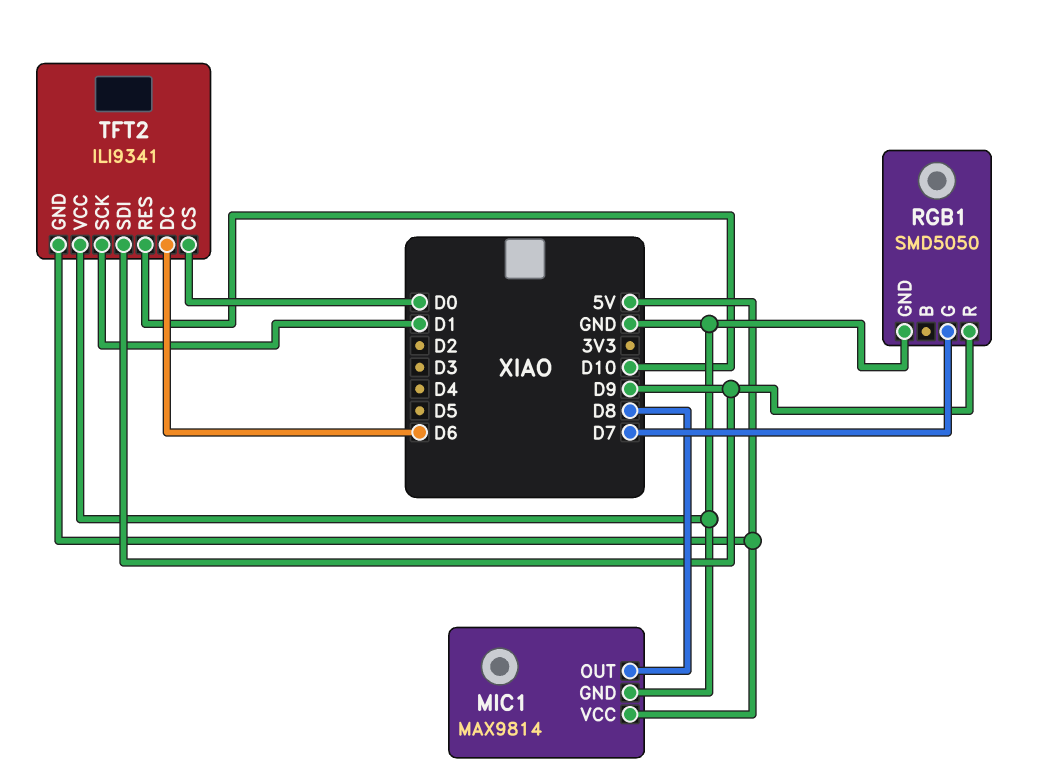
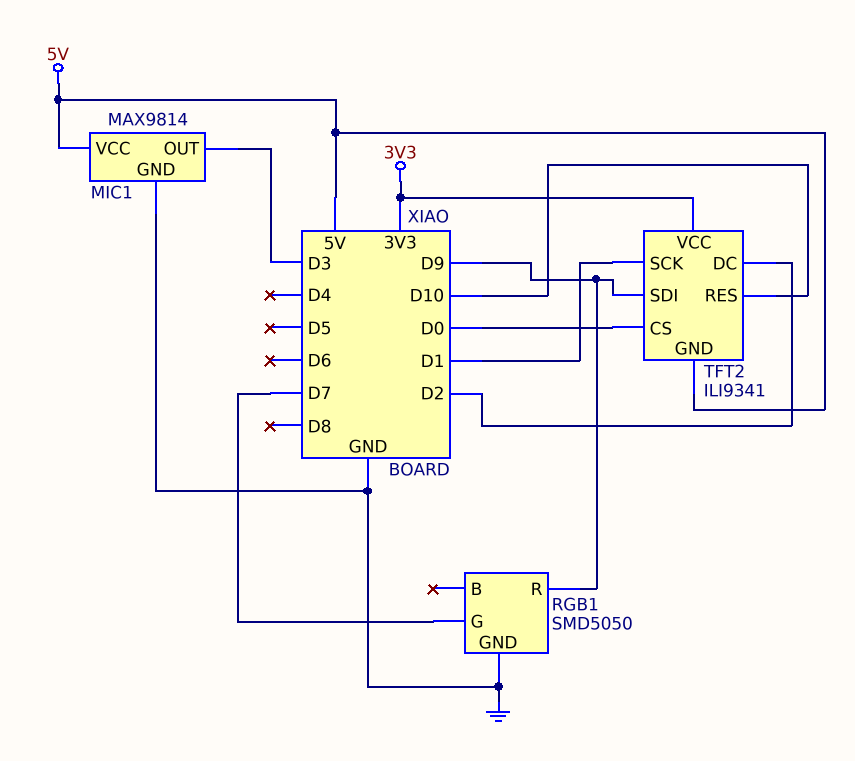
MIC1 pin OUT: D8 -> D3
TFT2 pin DC: D6 -> D2
TFT2 pin VCC: GND -> 3V3

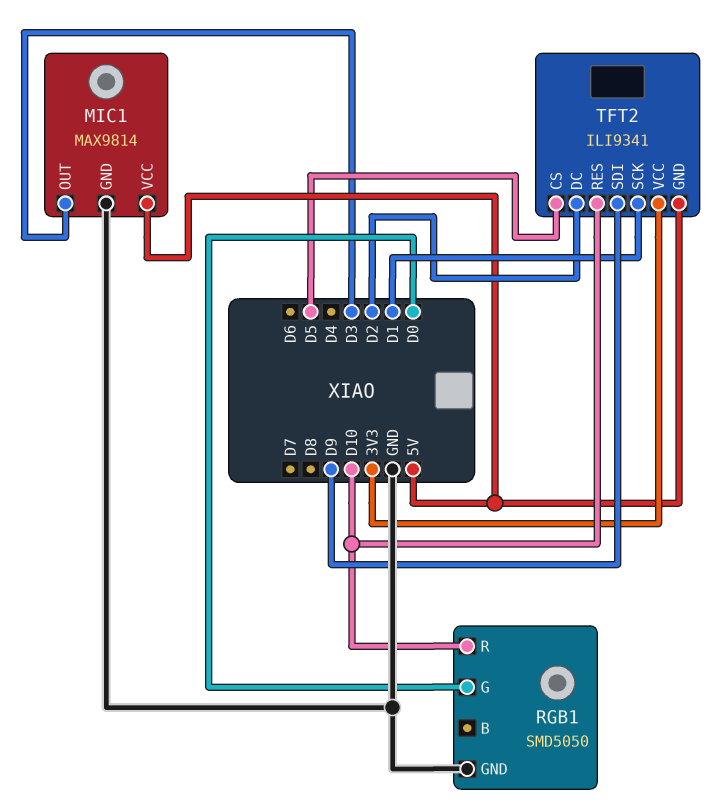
RGB1 pin G: D7 -> D0
RGB1 pin R: D9 -> D10
TFT2 pin CS: D0 -> D5

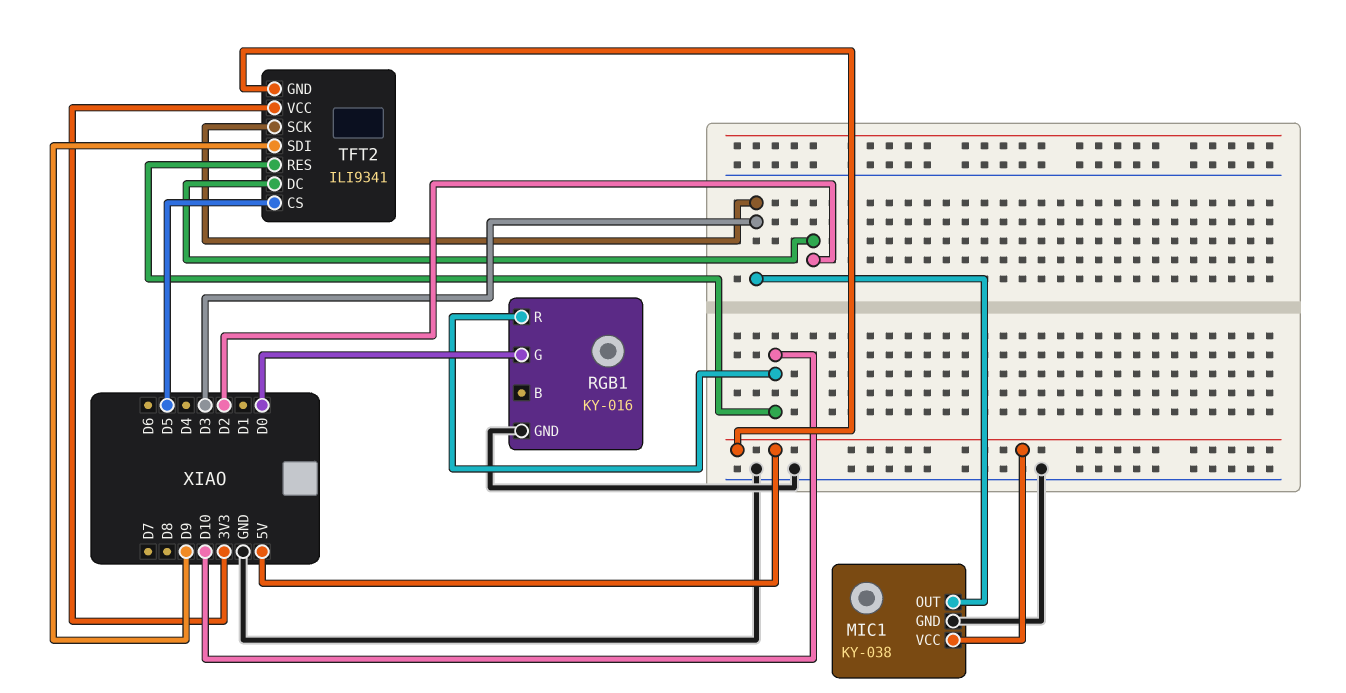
MIC1: MAX9814 -> KY-038
RGB1: SMD5050 -> KY-016
TFT2 pin SCK: D1 -> D3

